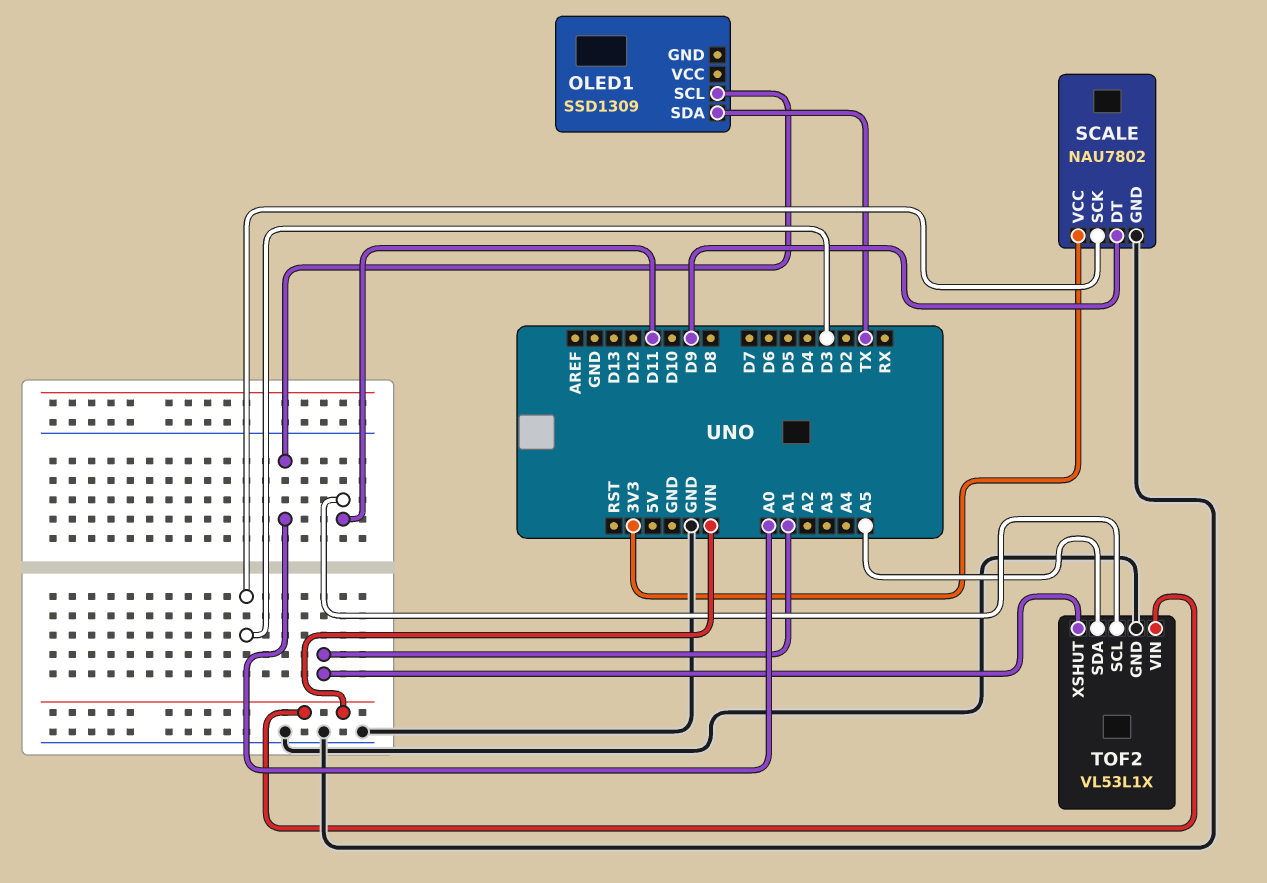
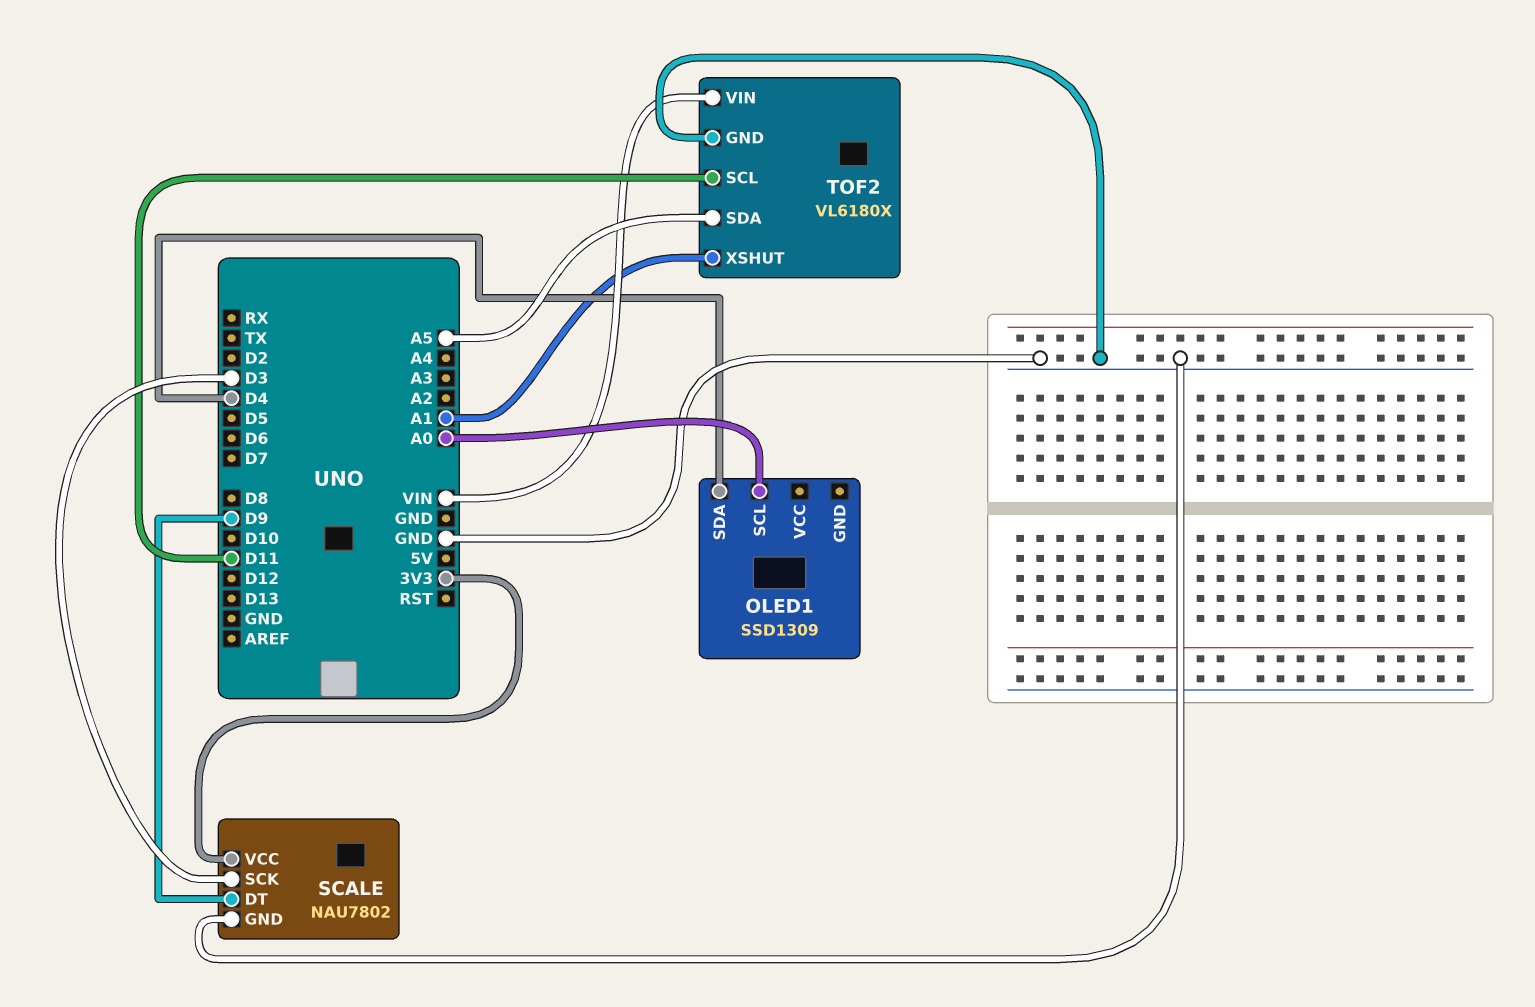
OLED1 pin SDA: TX -> D4
TOF2: VL53L1X -> VL6180X

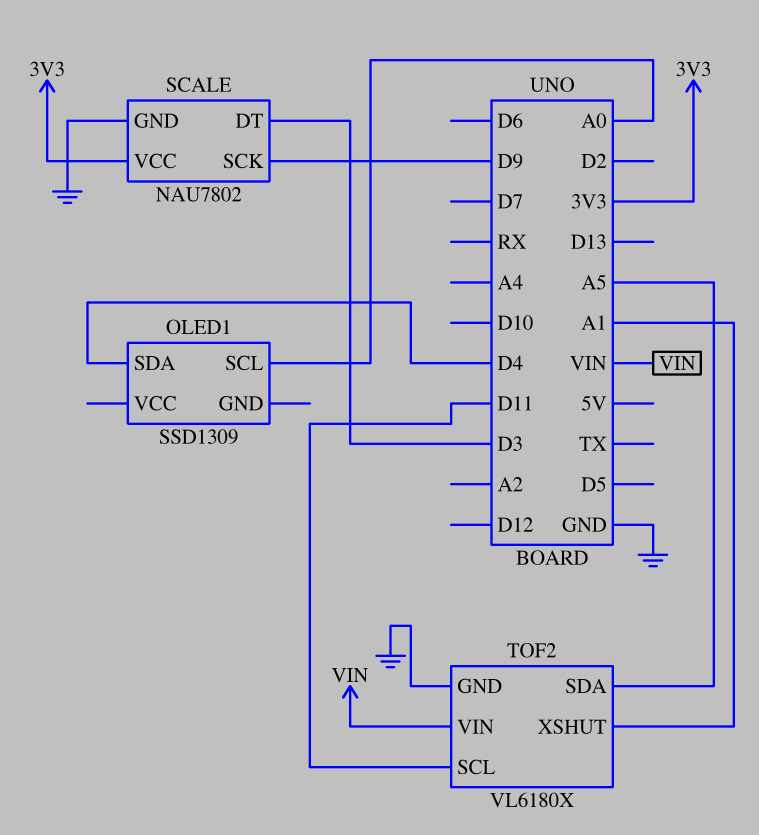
SCALE pin DT: D9 -> D3
SCALE pin SCK: D3 -> D9

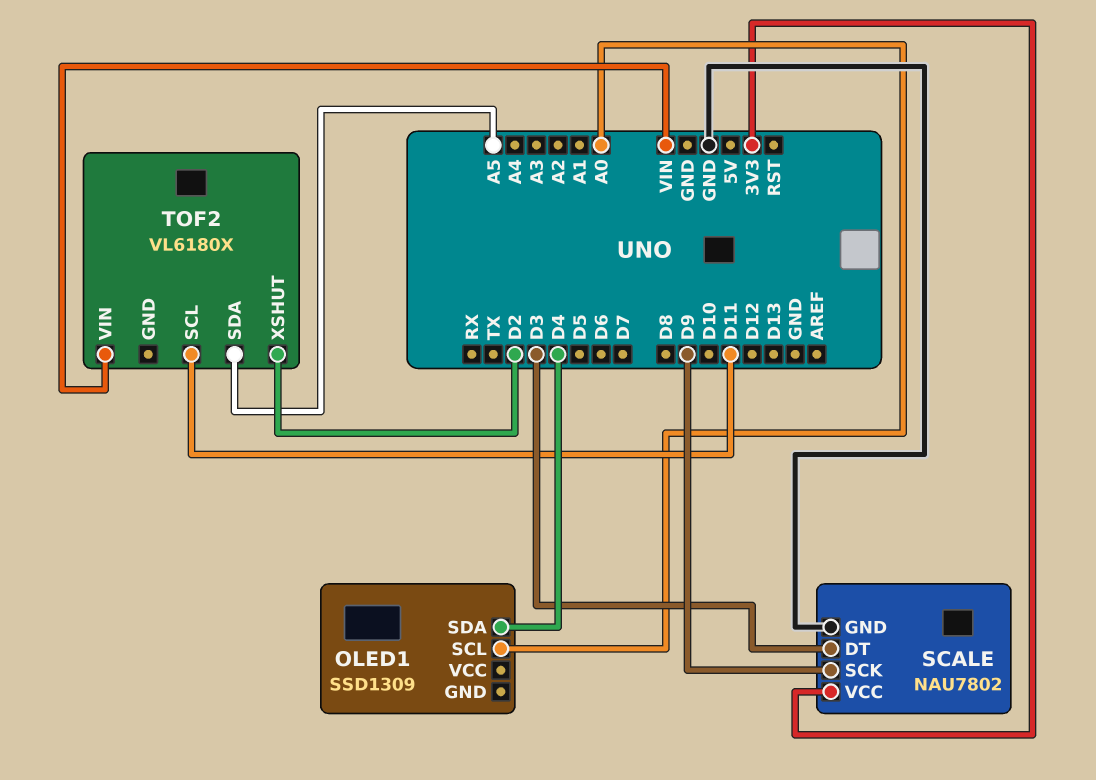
TOF2 pin GND: GND -> none
TOF2 pin XSHUT: A1 -> D2

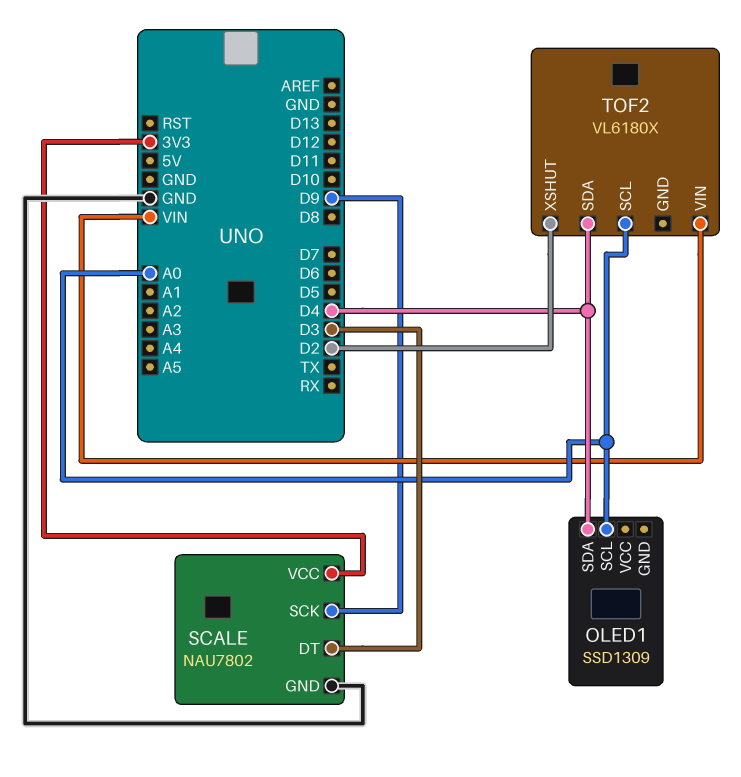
TOF2 pin SCL: D11 -> A0
TOF2 pin SDA: A5 -> D4

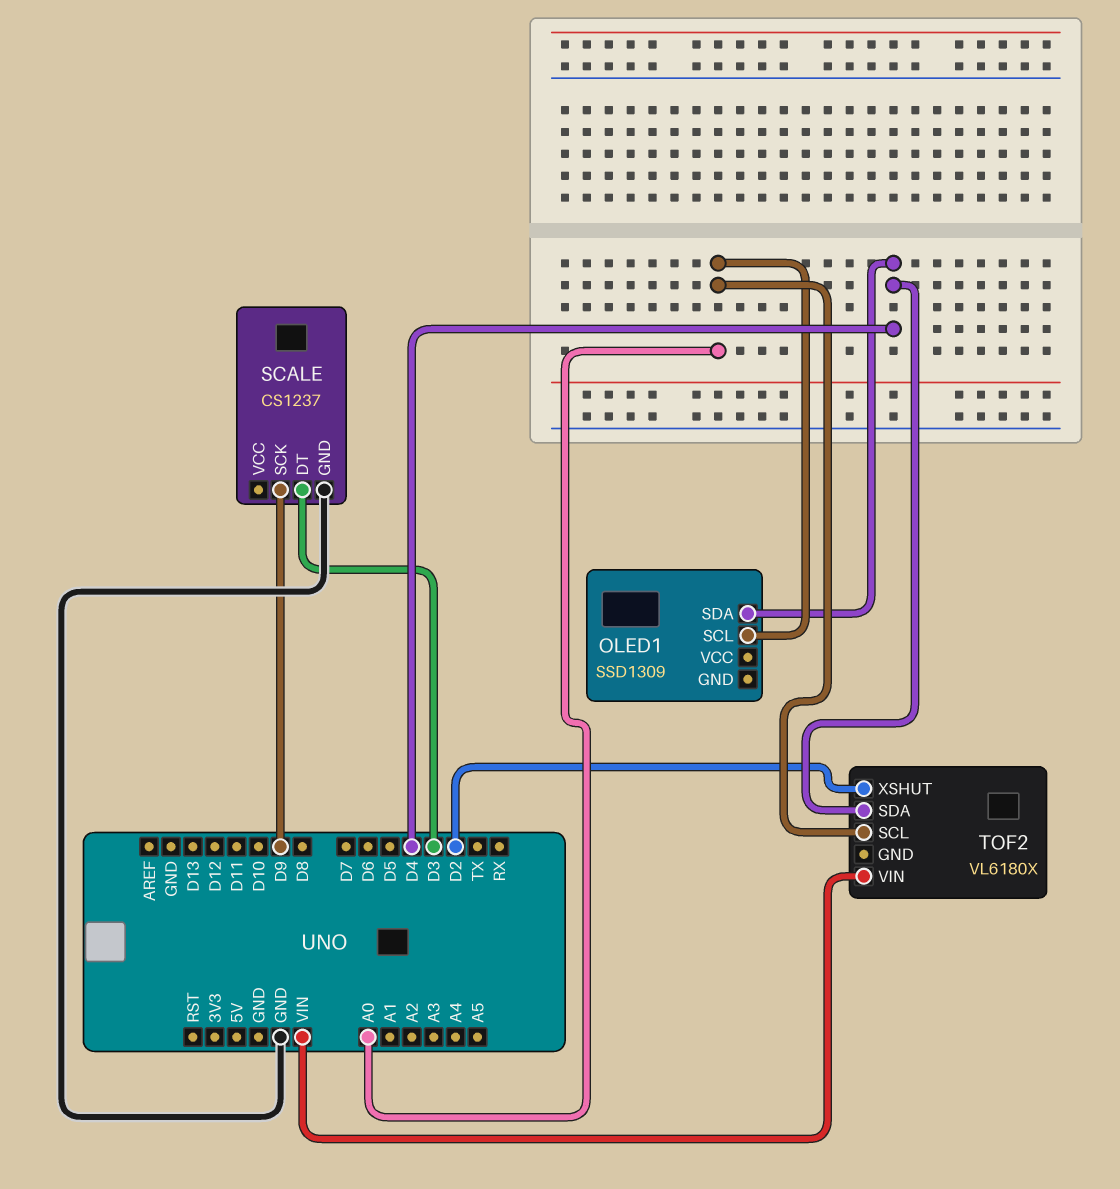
SCALE: NAU7802 -> CS1237
SCALE pin VCC: 3V3 -> none

